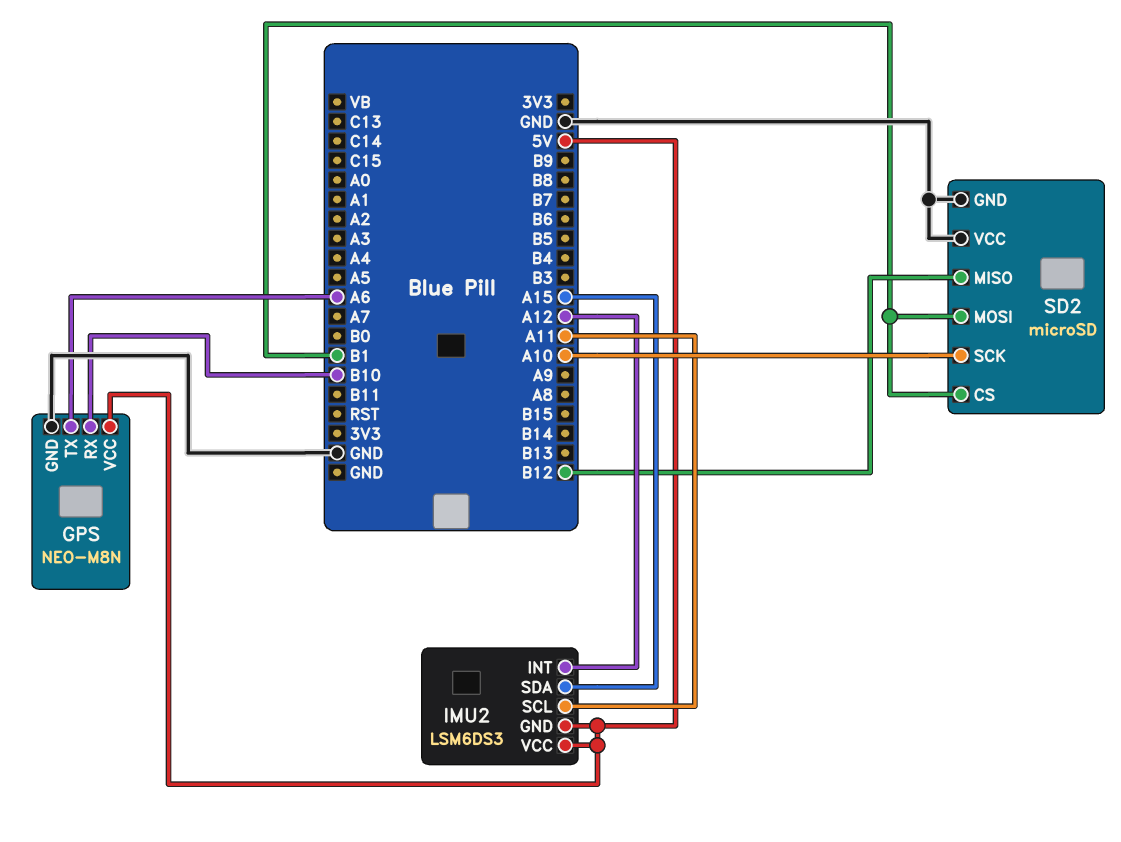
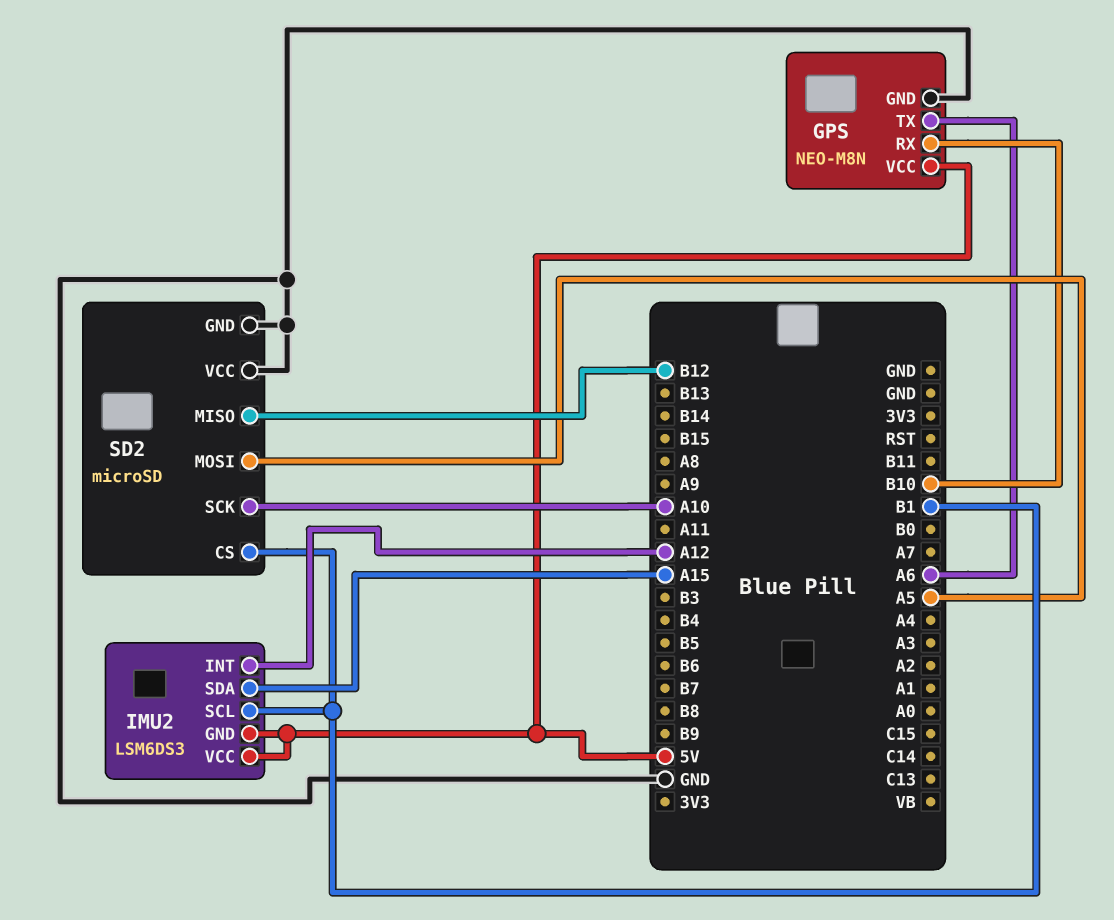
IMU2 pin SCL: A11 -> B1
SD2 pin MOSI: B1 -> A5

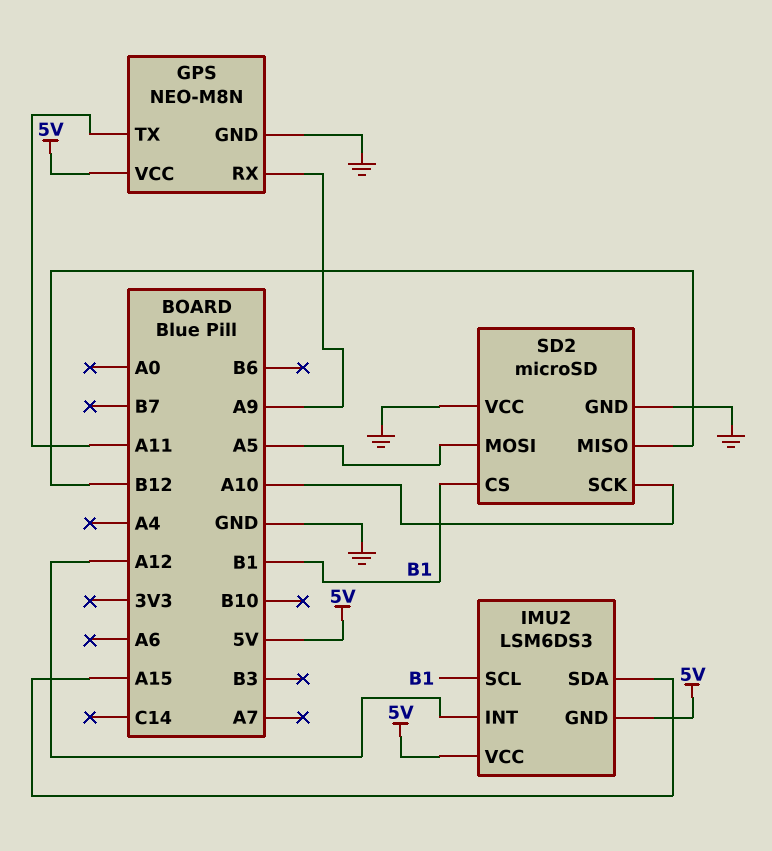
GPS pin RX: B10 -> A9
GPS pin TX: A6 -> A11

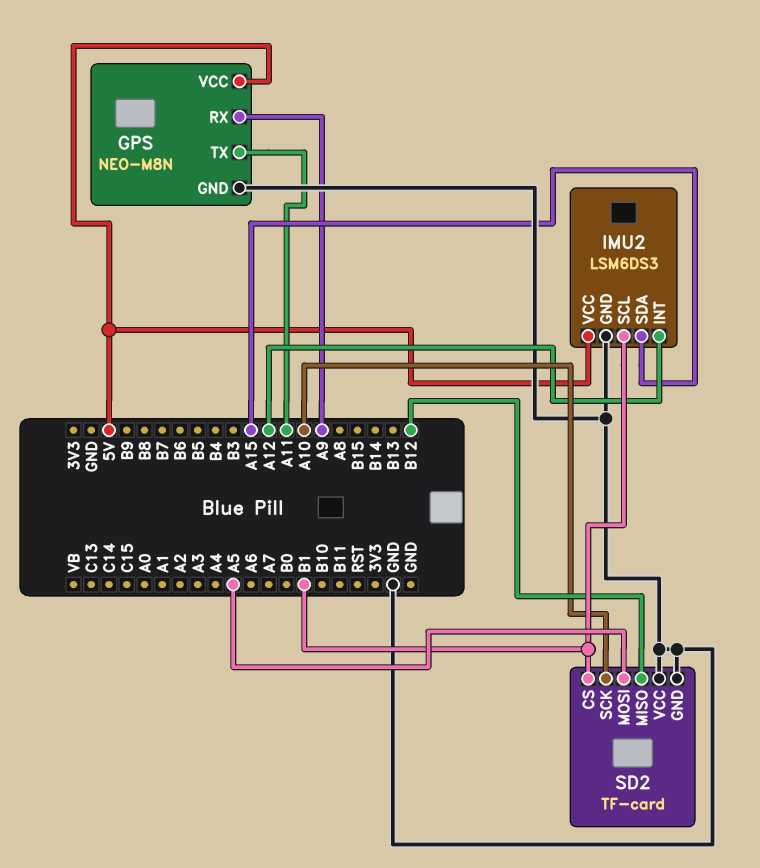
IMU2 pin GND: 5V -> GND
SD2: microSD -> TF-card

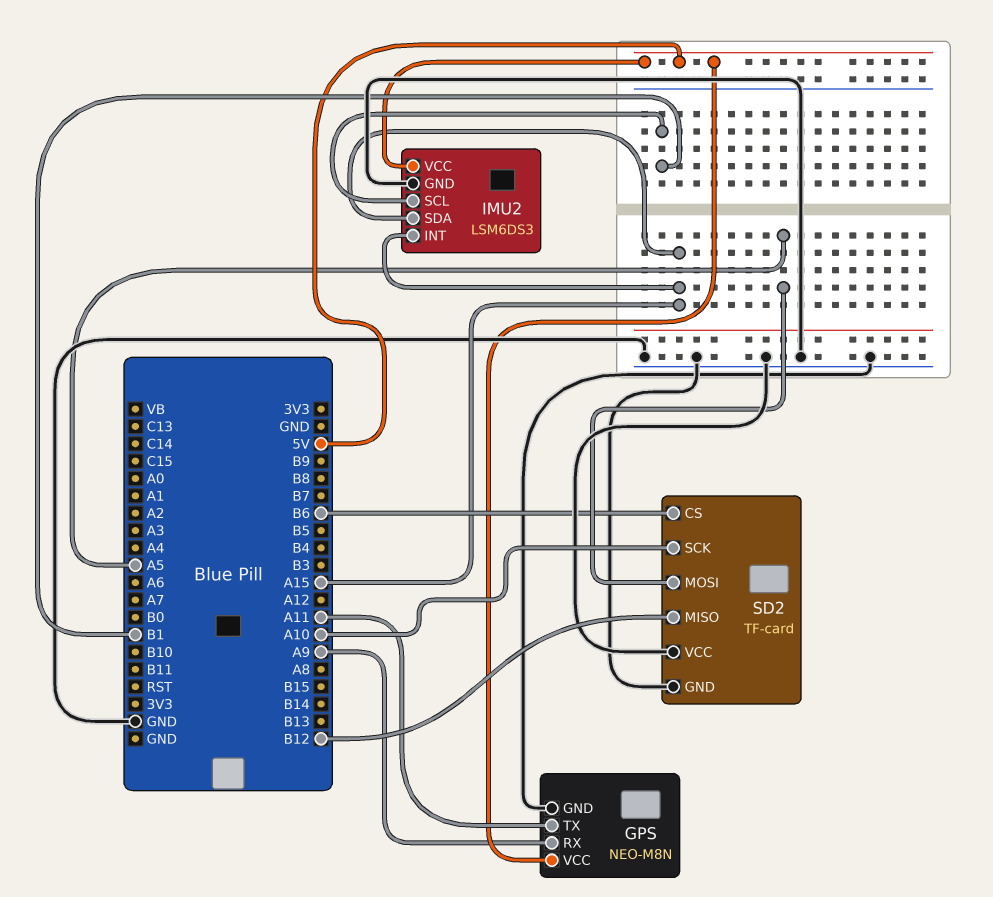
IMU2 pin INT: A12 -> A15
SD2 pin CS: B1 -> B6

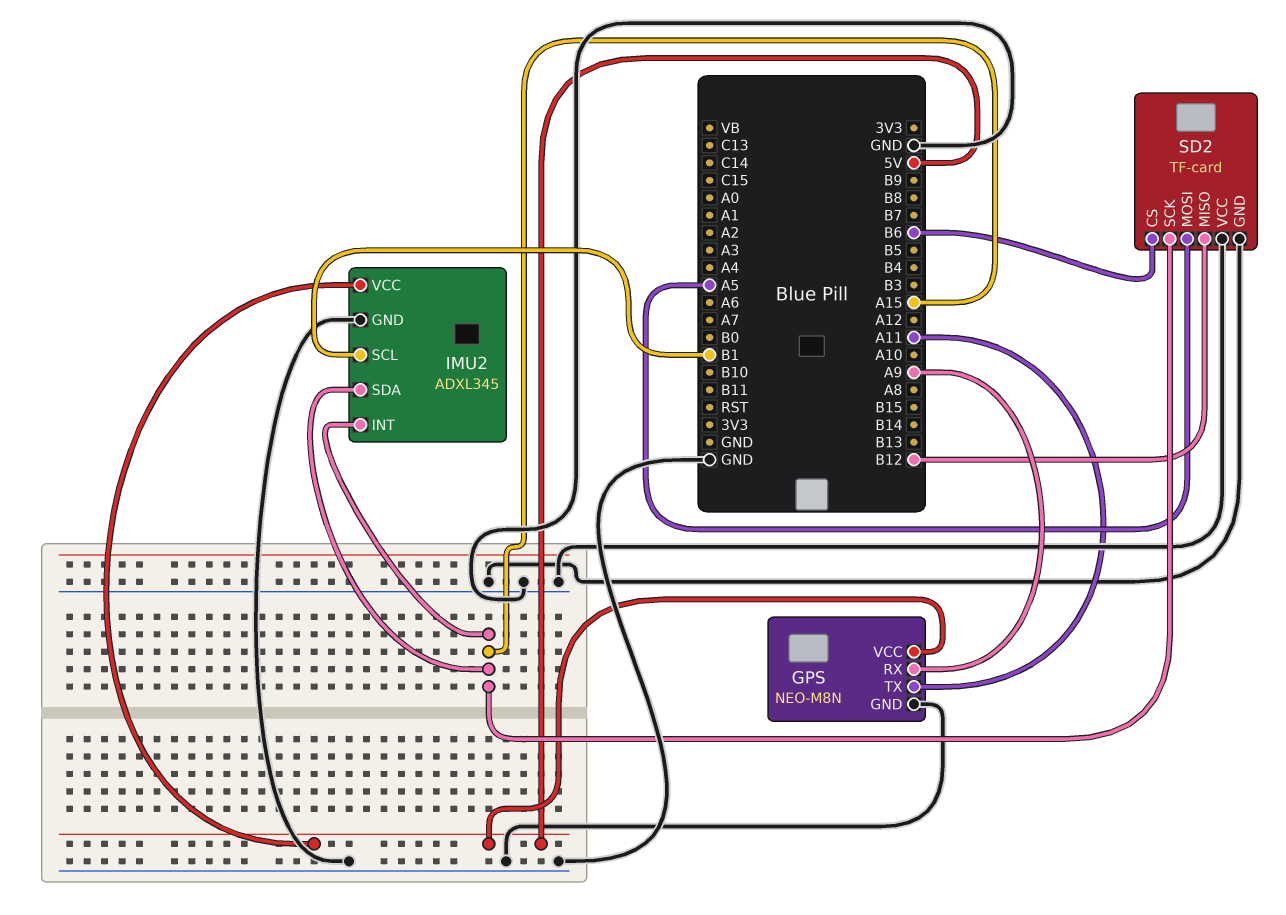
IMU2: LSM6DS3 -> ADXL345
SD2 pin SCK: A10 -> A15

